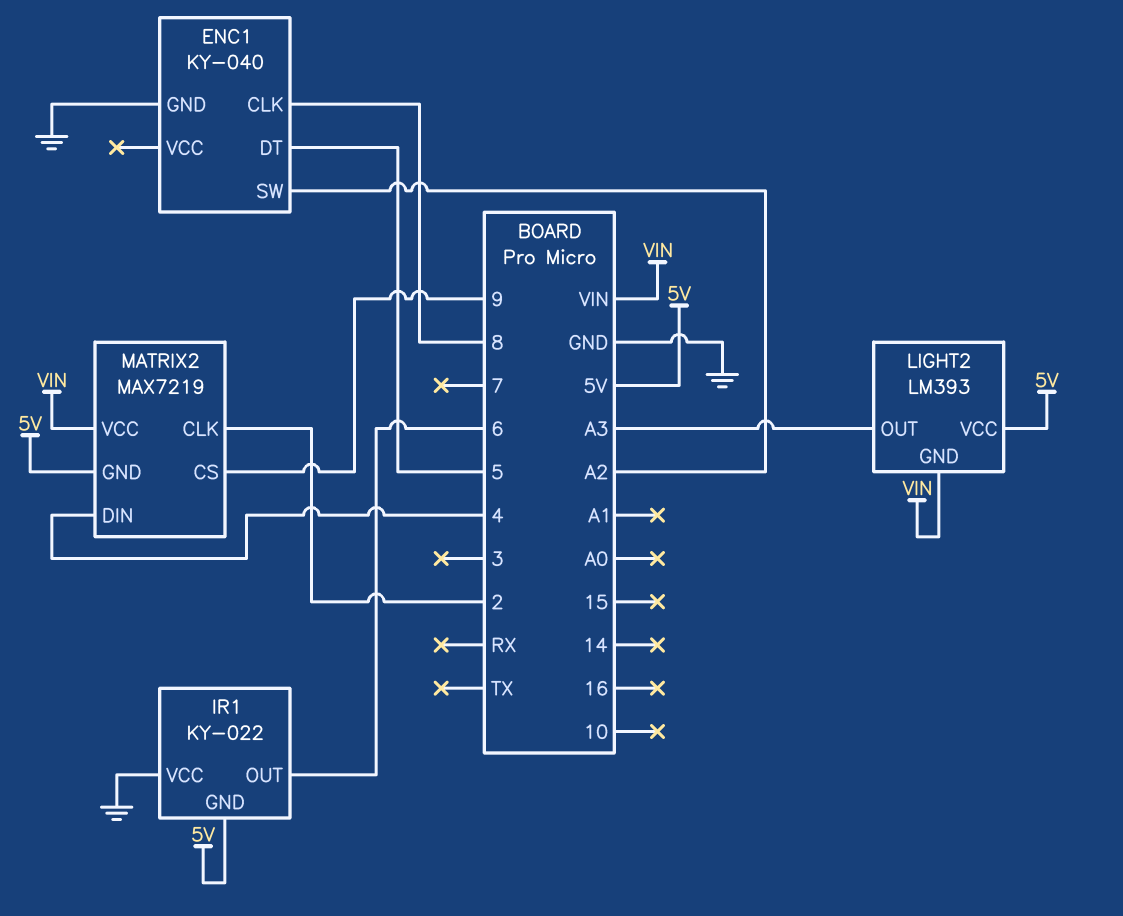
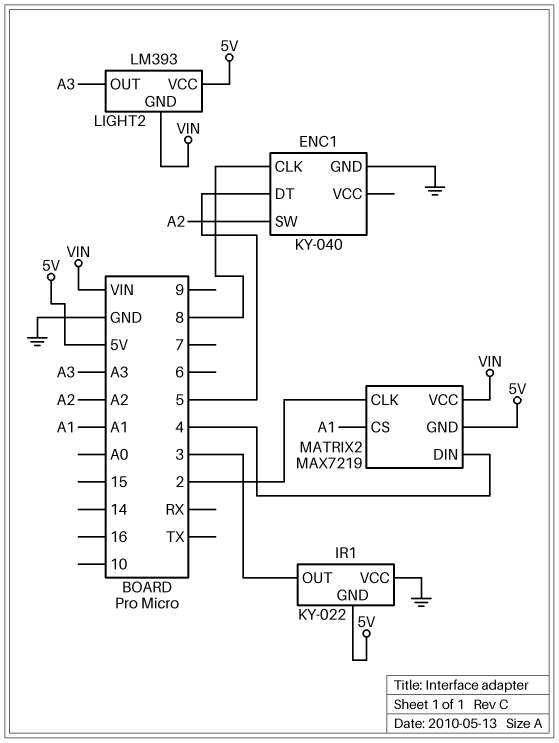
IR1 pin OUT: 6 -> 3
MATRIX2 pin CS: 9 -> A1

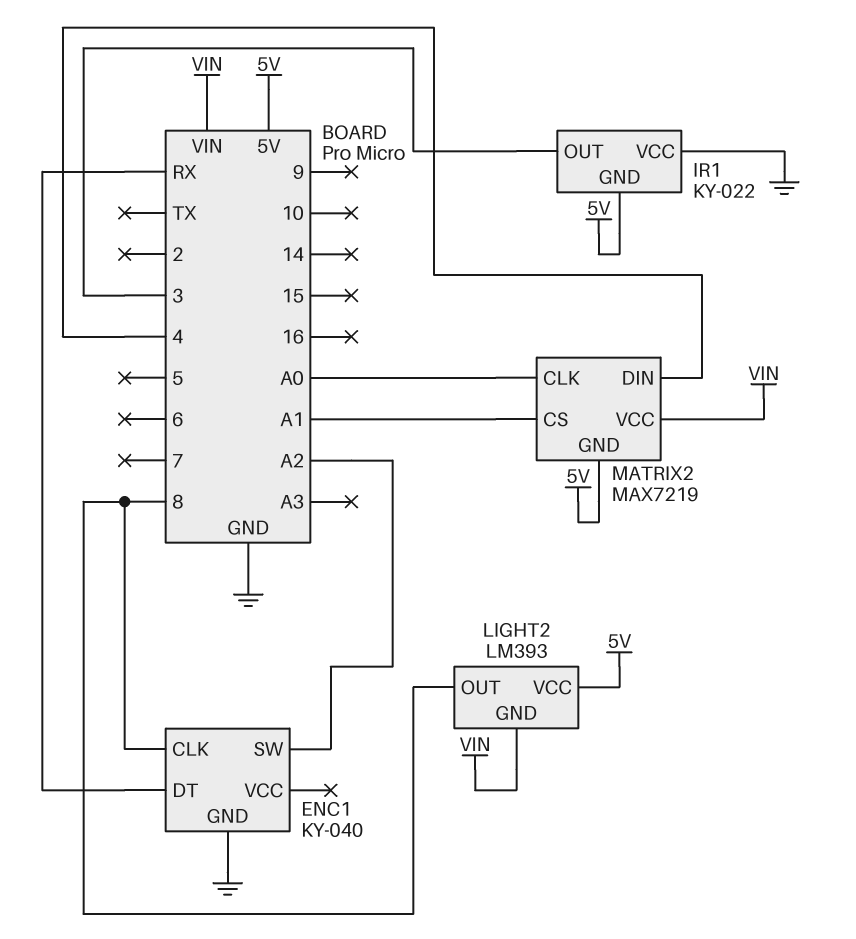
ENC1 pin DT: 5 -> RX
LIGHT2 pin OUT: A3 -> 8
MATRIX2 pin CLK: 2 -> A0

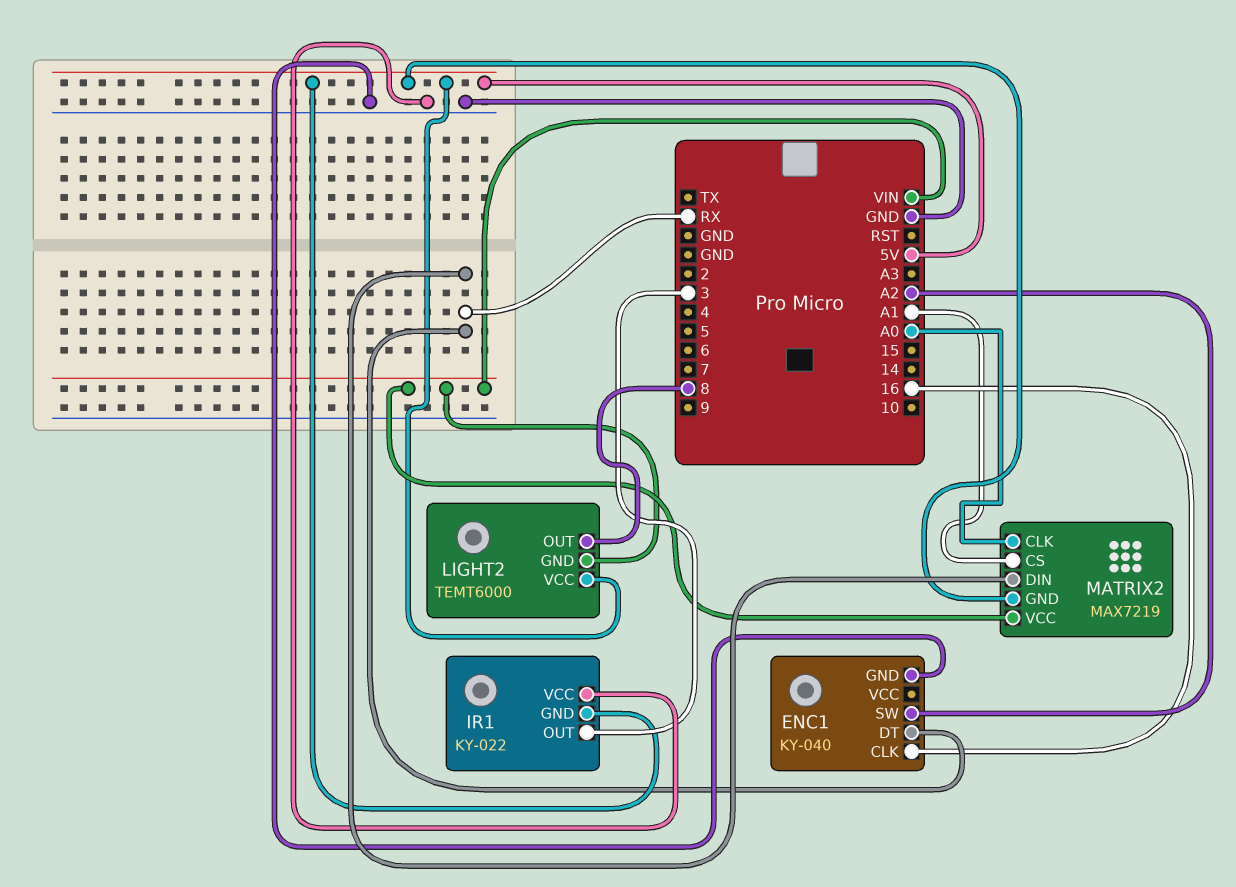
ENC1 pin CLK: 8 -> 16
LIGHT2: LM393 -> TEMT6000
MATRIX2 pin DIN: 4 -> RX

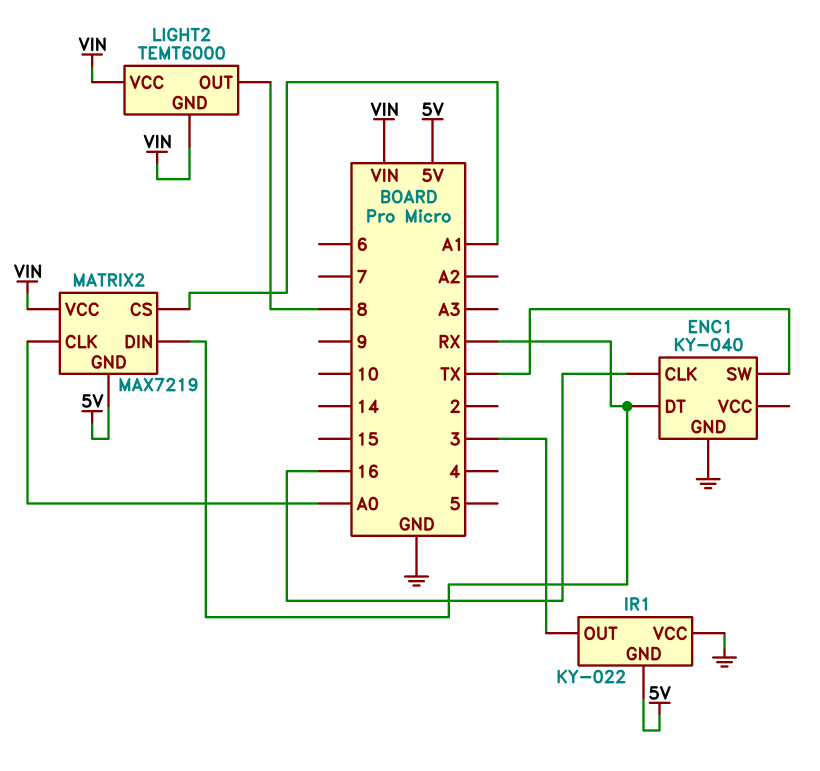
ENC1 pin SW: A2 -> TX
LIGHT2 pin VCC: 5V -> VIN

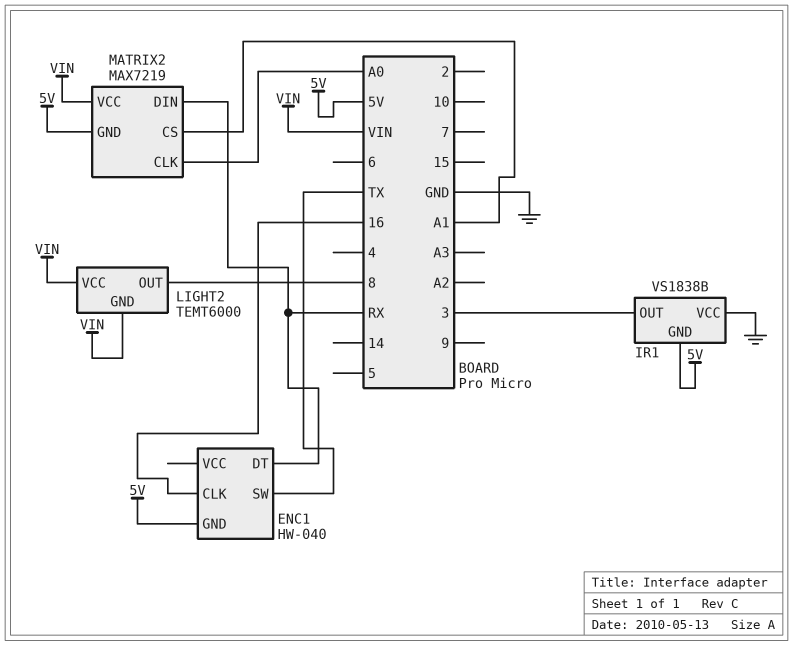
ENC1: KY-040 -> HW-040
ENC1 pin GND: GND -> 5V
IR1: KY-022 -> VS1838B

